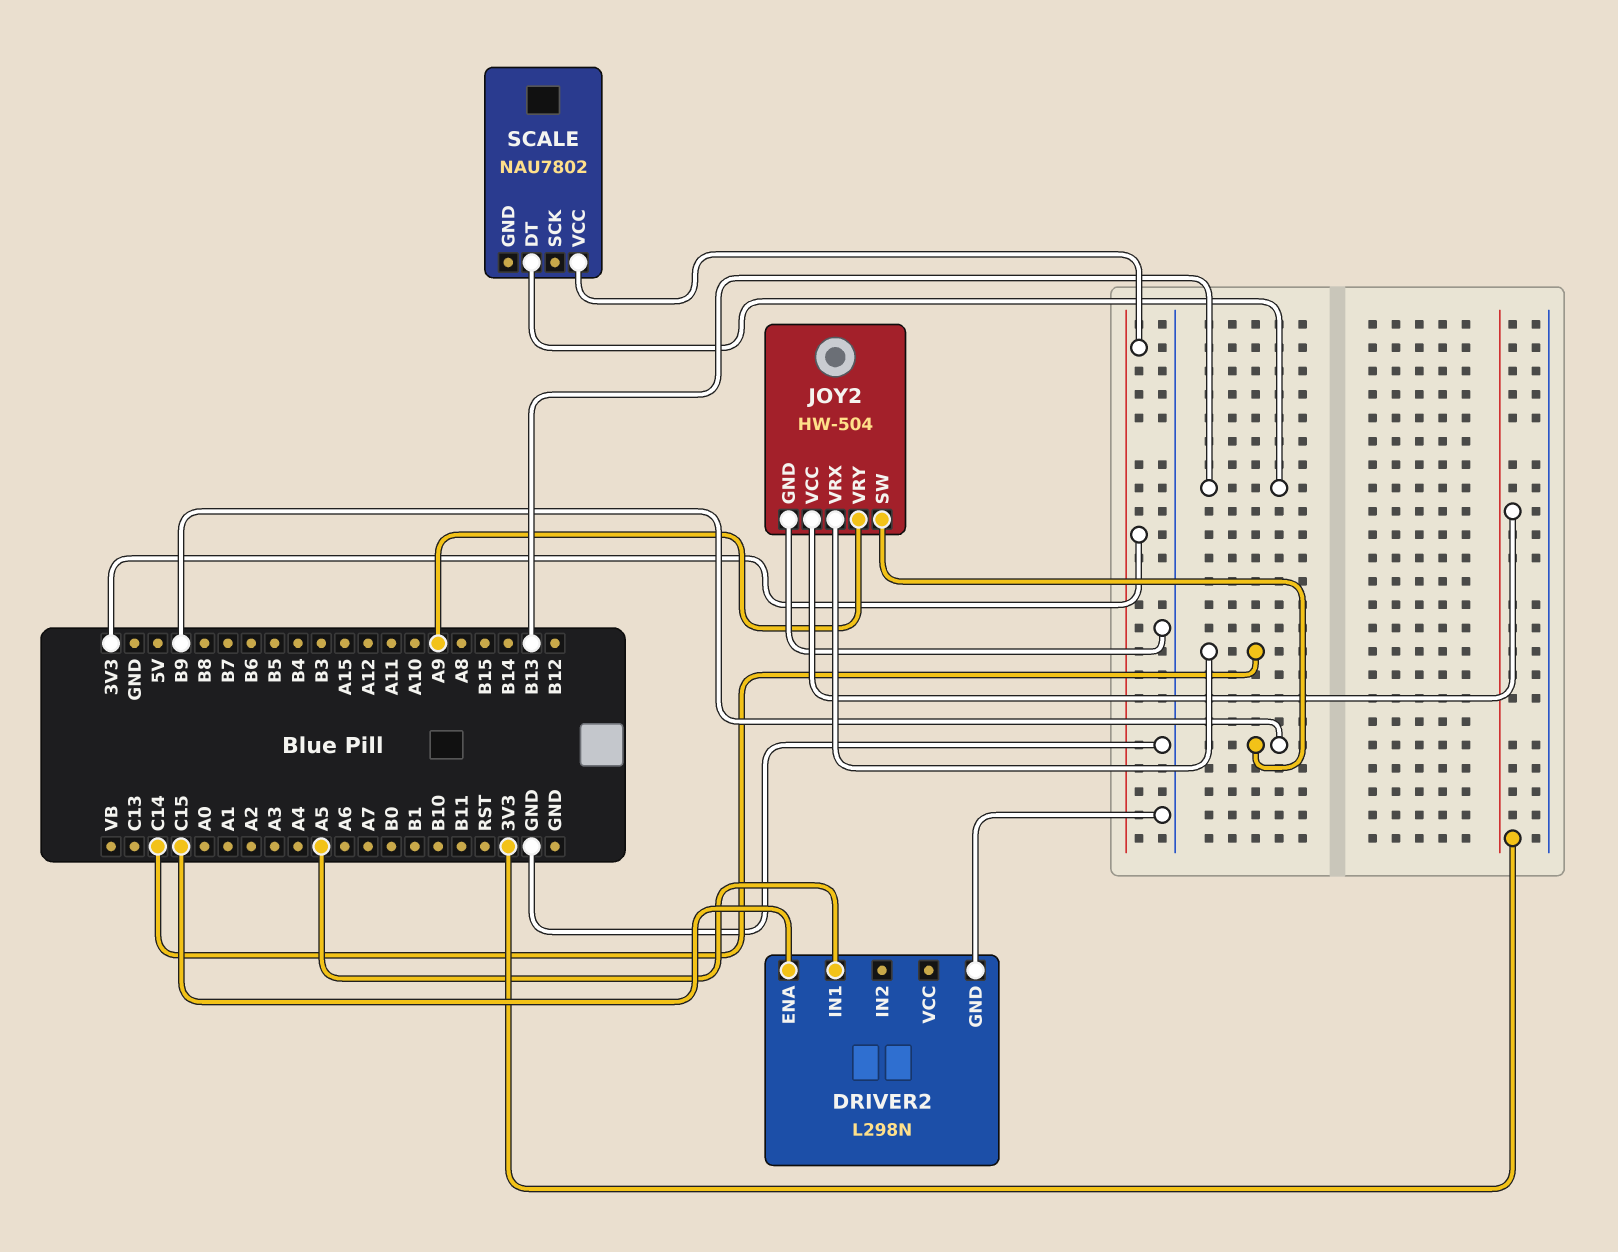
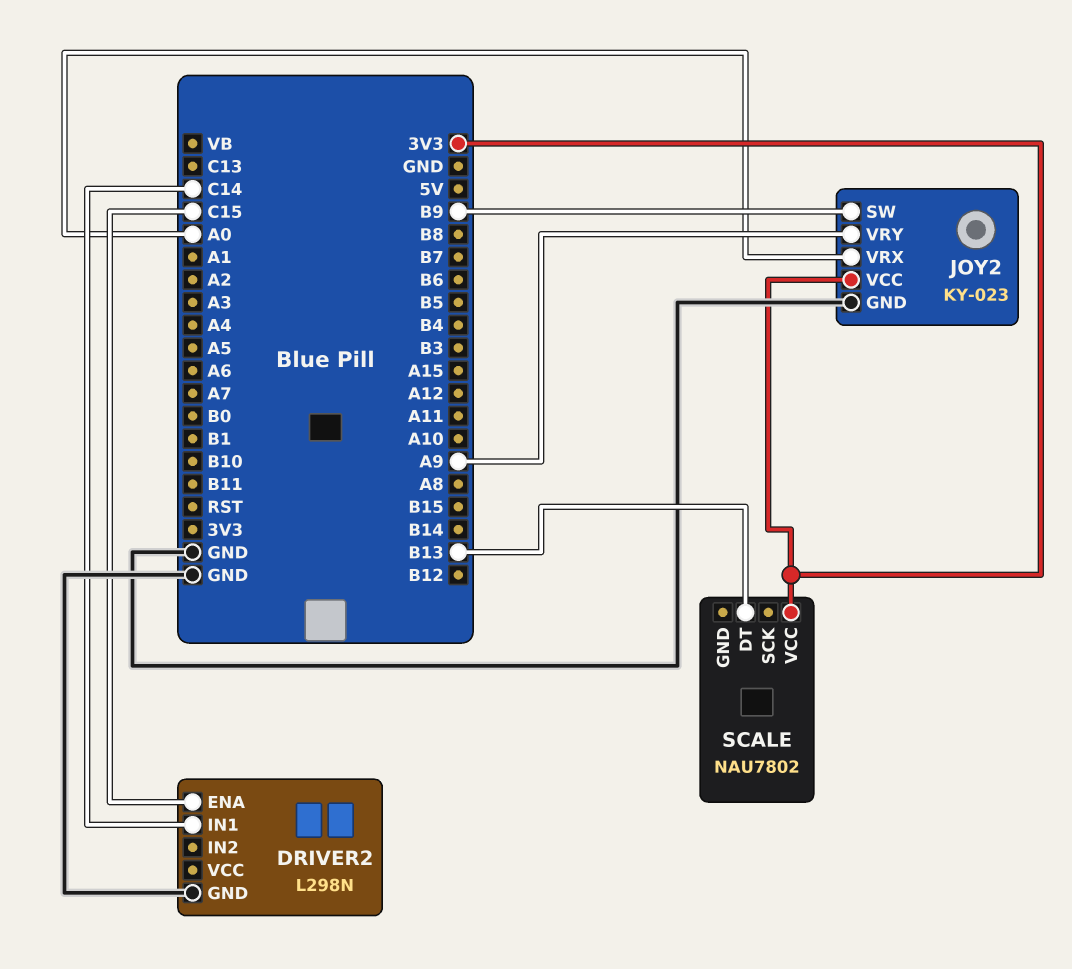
DRIVER2 pin IN1: A5 -> C14
JOY2: HW-504 -> KY-023
JOY2 pin VRX: C14 -> A0

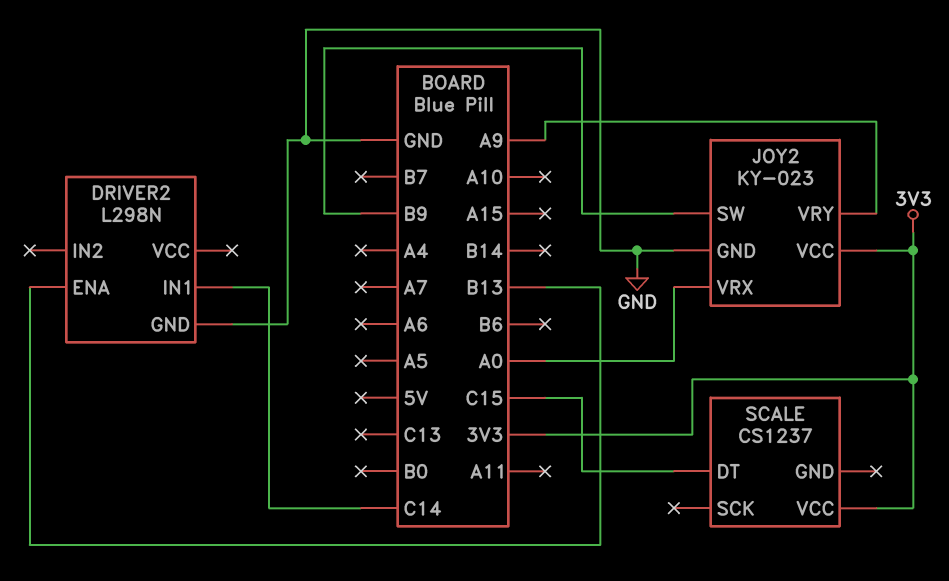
DRIVER2 pin ENA: C15 -> B13
SCALE: NAU7802 -> CS1237
SCALE pin DT: B13 -> C15

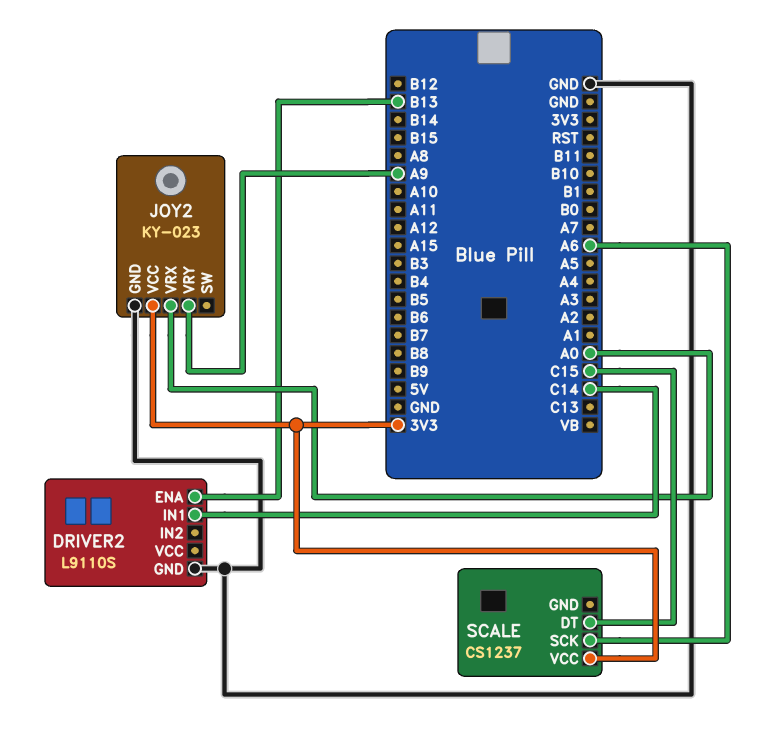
DRIVER2: L298N -> L9110S
JOY2 pin SW: B9 -> none
SCALE pin SCK: none -> A6

